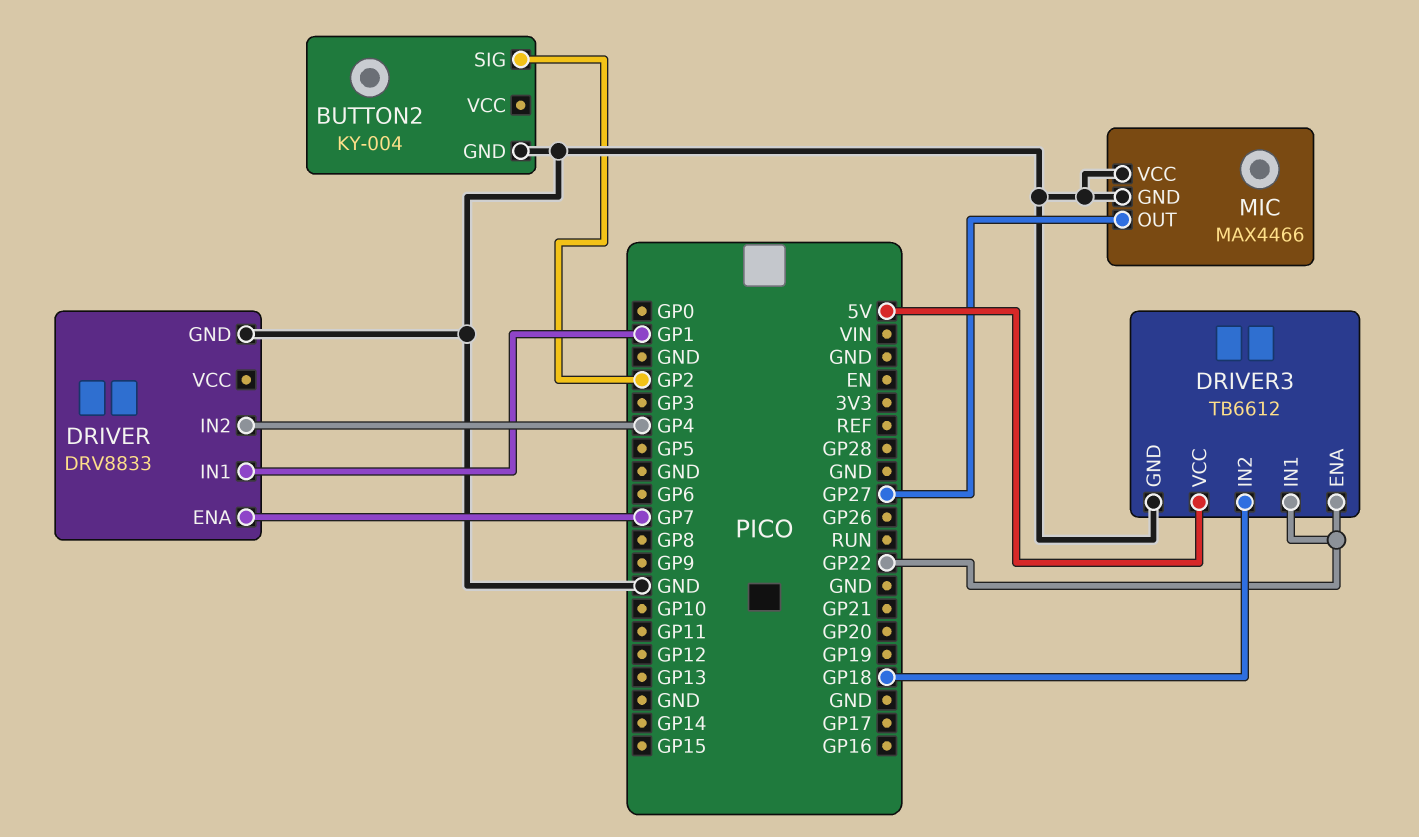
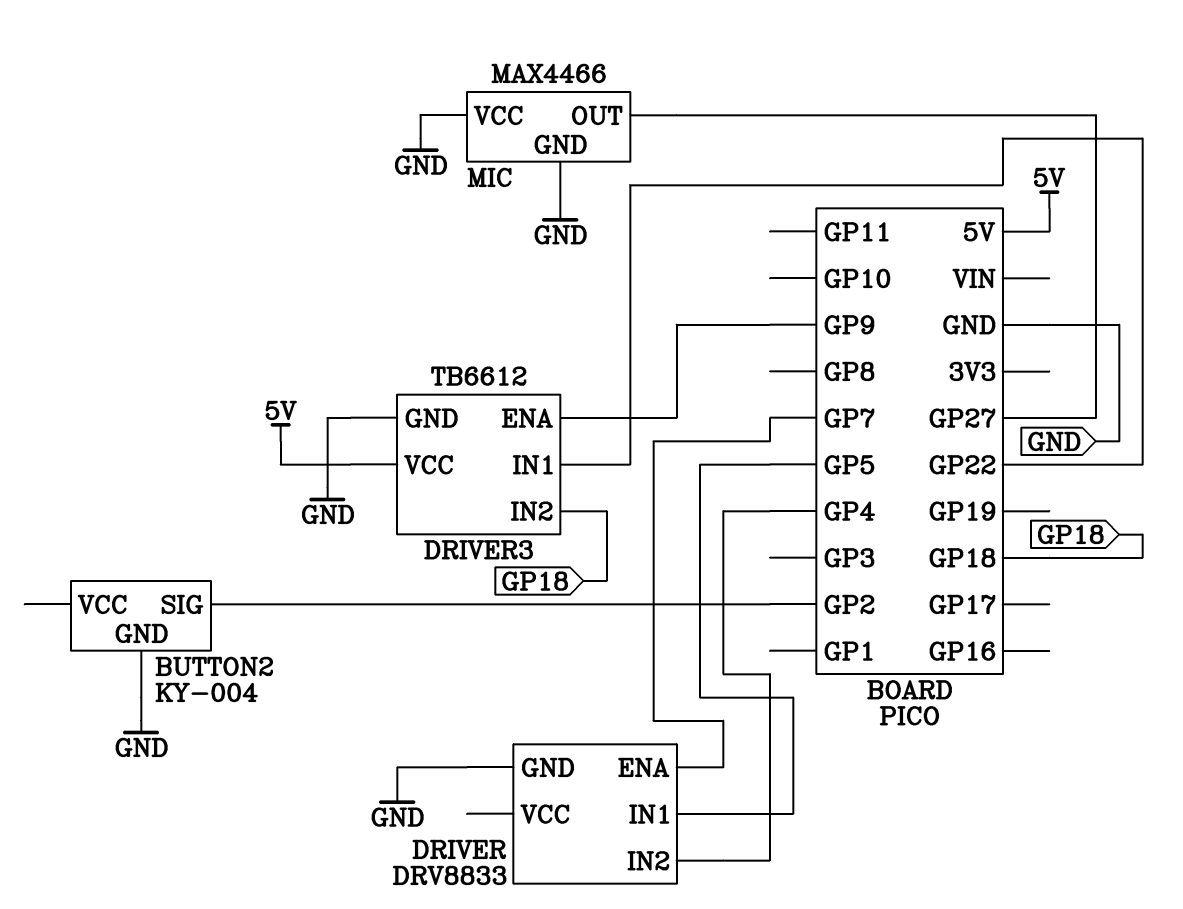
DRIVER pin IN1: GP1 -> GP5
DRIVER3 pin ENA: GP22 -> GP9

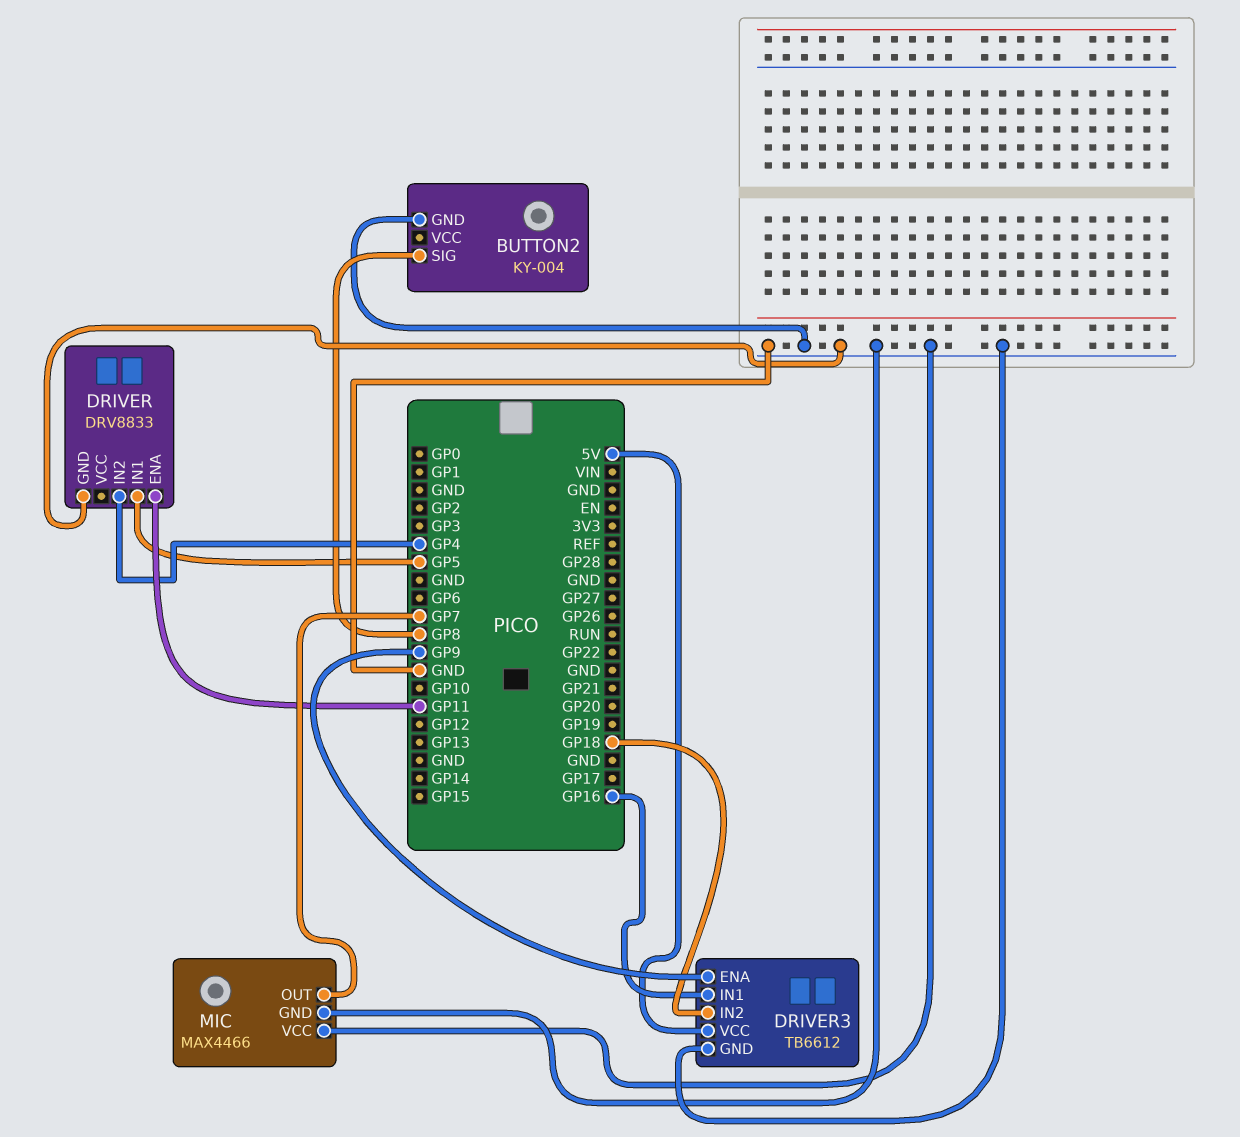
BUTTON2 pin SIG: GP2 -> GP8
DRIVER pin ENA: GP7 -> GP11
DRIVER3 pin IN1: GP22 -> GP16
MIC pin OUT: GP27 -> GP7

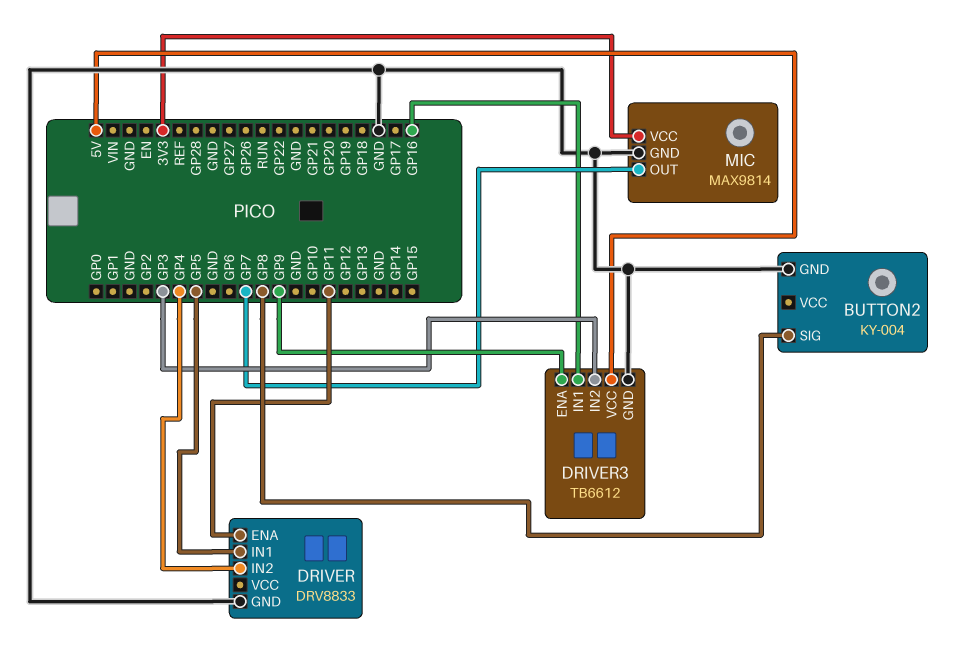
DRIVER3 pin IN2: GP18 -> GP3
MIC: MAX4466 -> MAX9814
MIC pin VCC: GND -> 3V3

